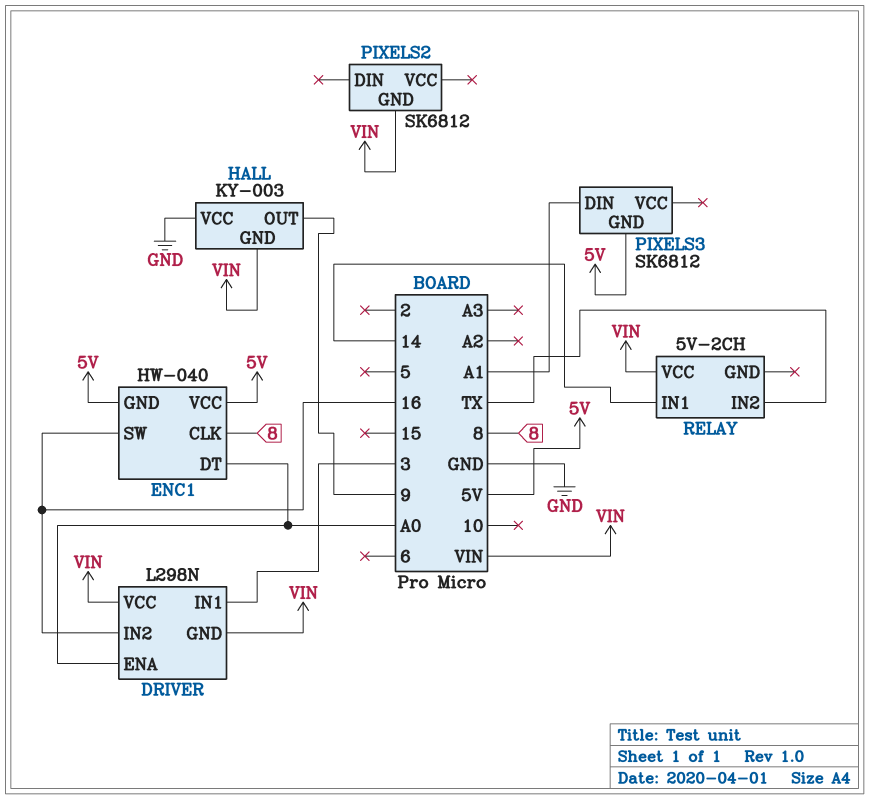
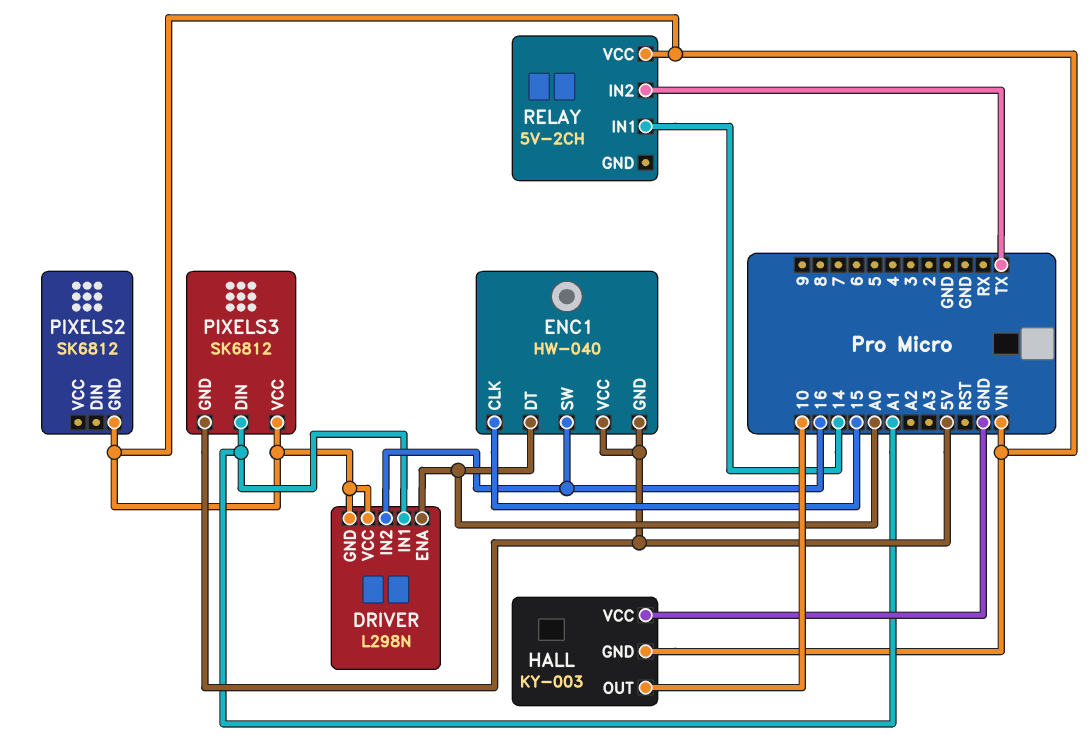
DRIVER pin IN1: 3 -> A1
ENC1 pin CLK: 8 -> 15
HALL pin OUT: 9 -> 10
PIXELS3 pin VCC: none -> VIN

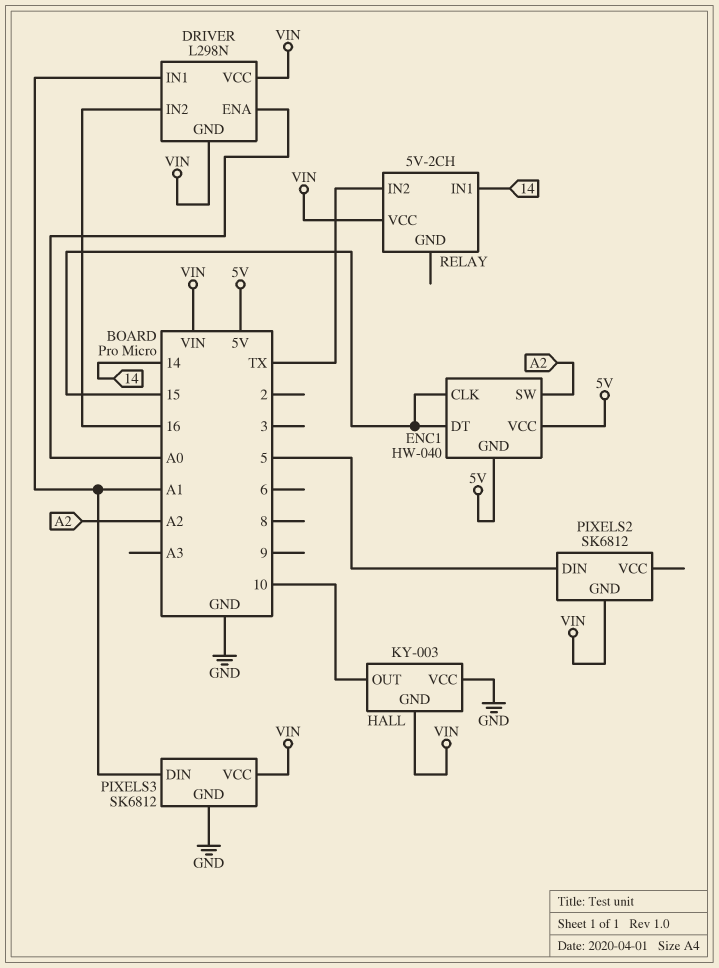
ENC1 pin DT: A0 -> 15
ENC1 pin SW: 16 -> A2
PIXELS2 pin DIN: none -> 5
PIXELS3 pin GND: 5V -> GND

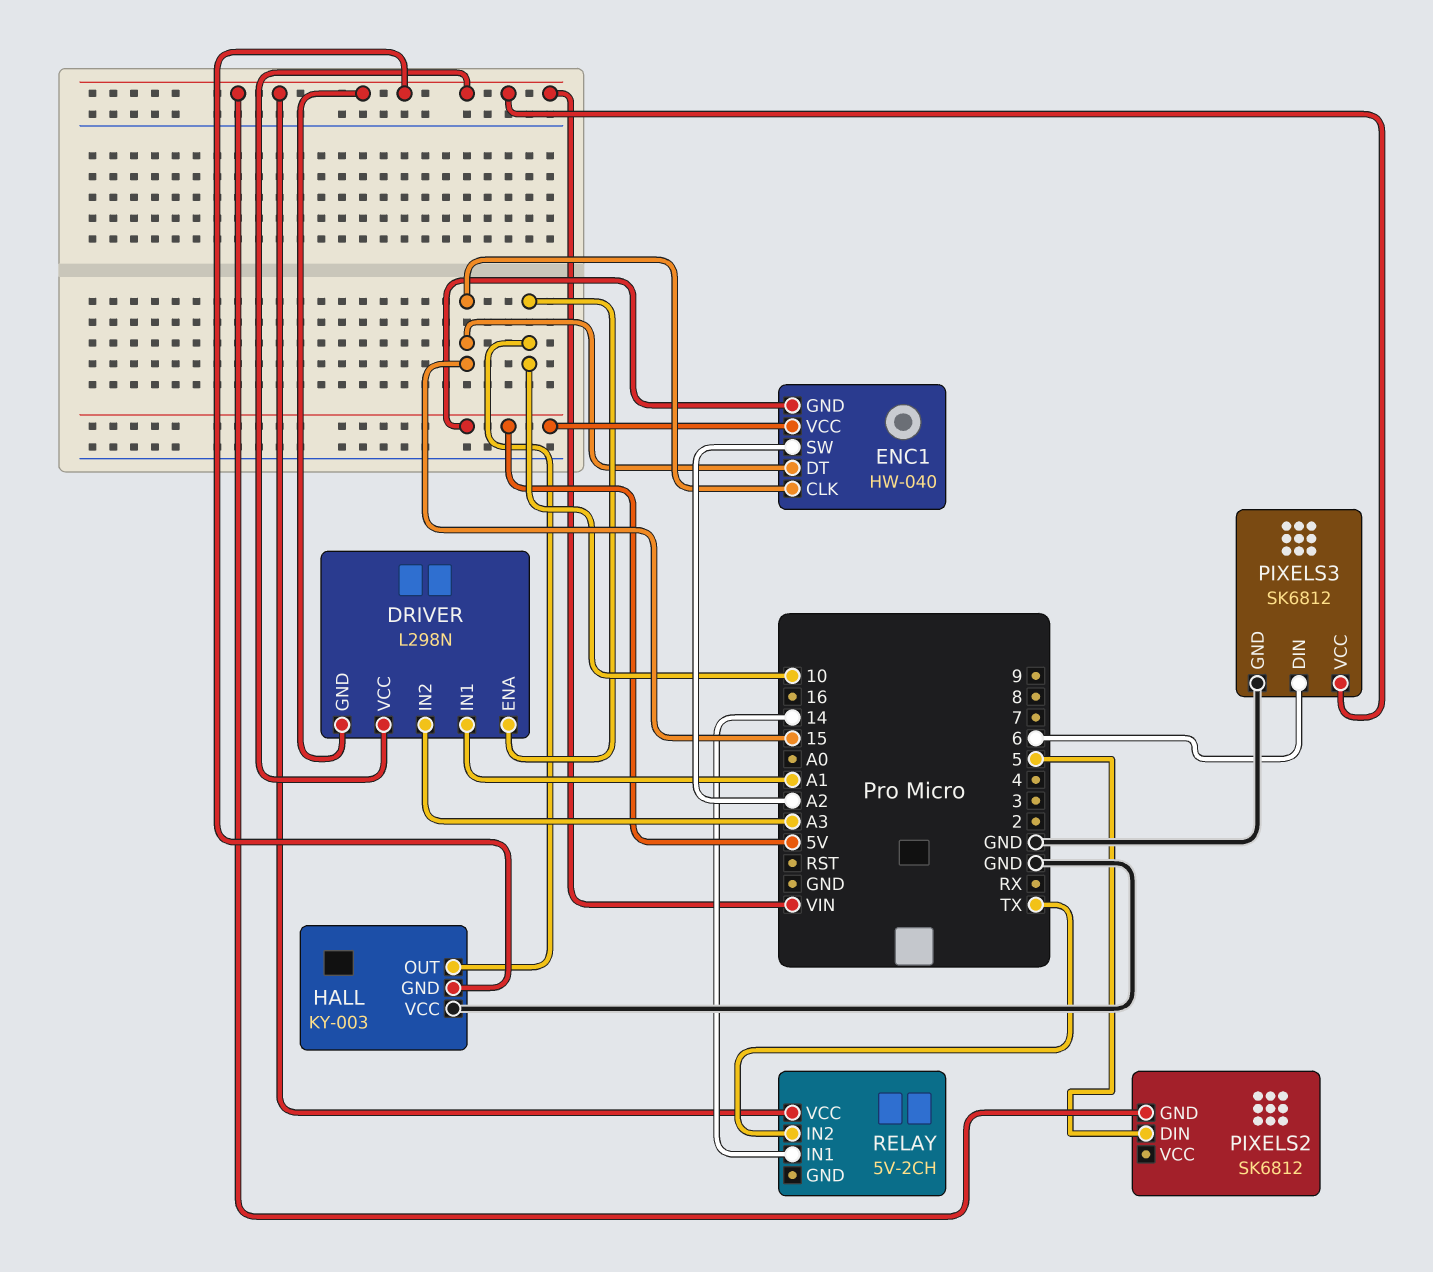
DRIVER pin ENA: A0 -> 10
DRIVER pin IN2: 16 -> A3
PIXELS3 pin DIN: A1 -> 6

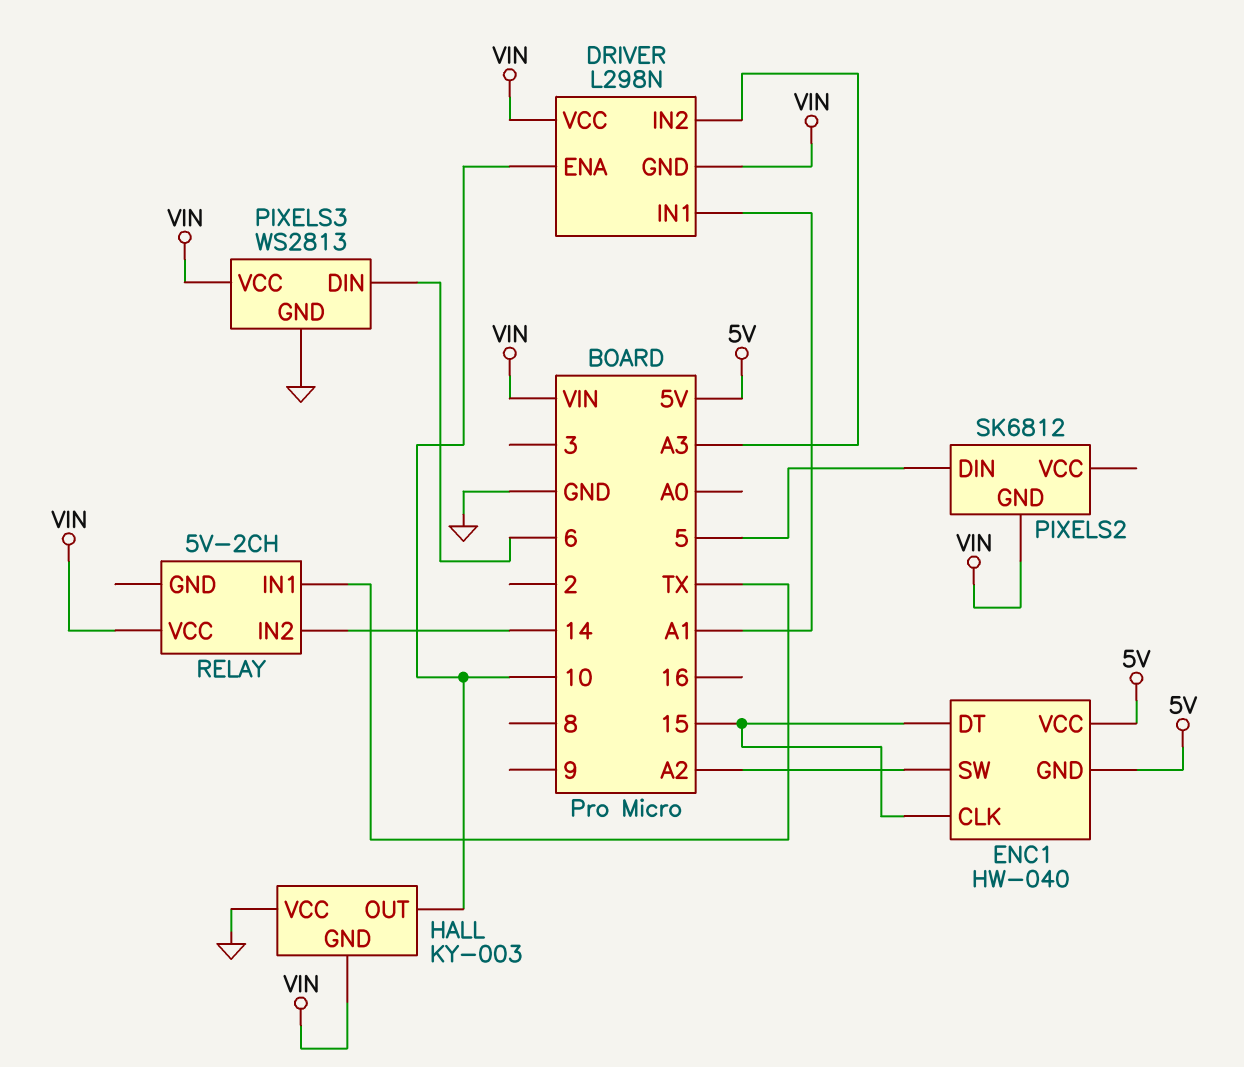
PIXELS3: SK6812 -> WS2813
RELAY pin IN1: 14 -> TX
RELAY pin IN2: TX -> 14

